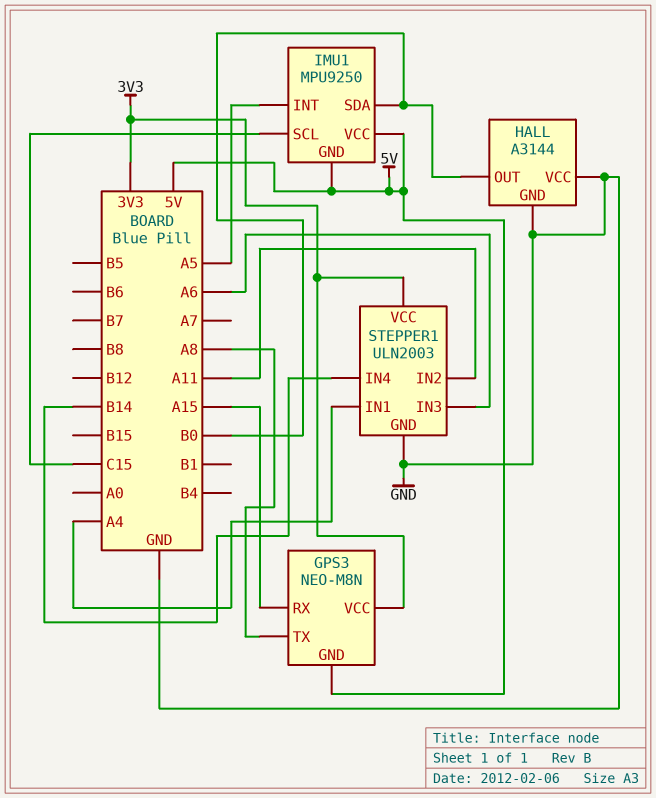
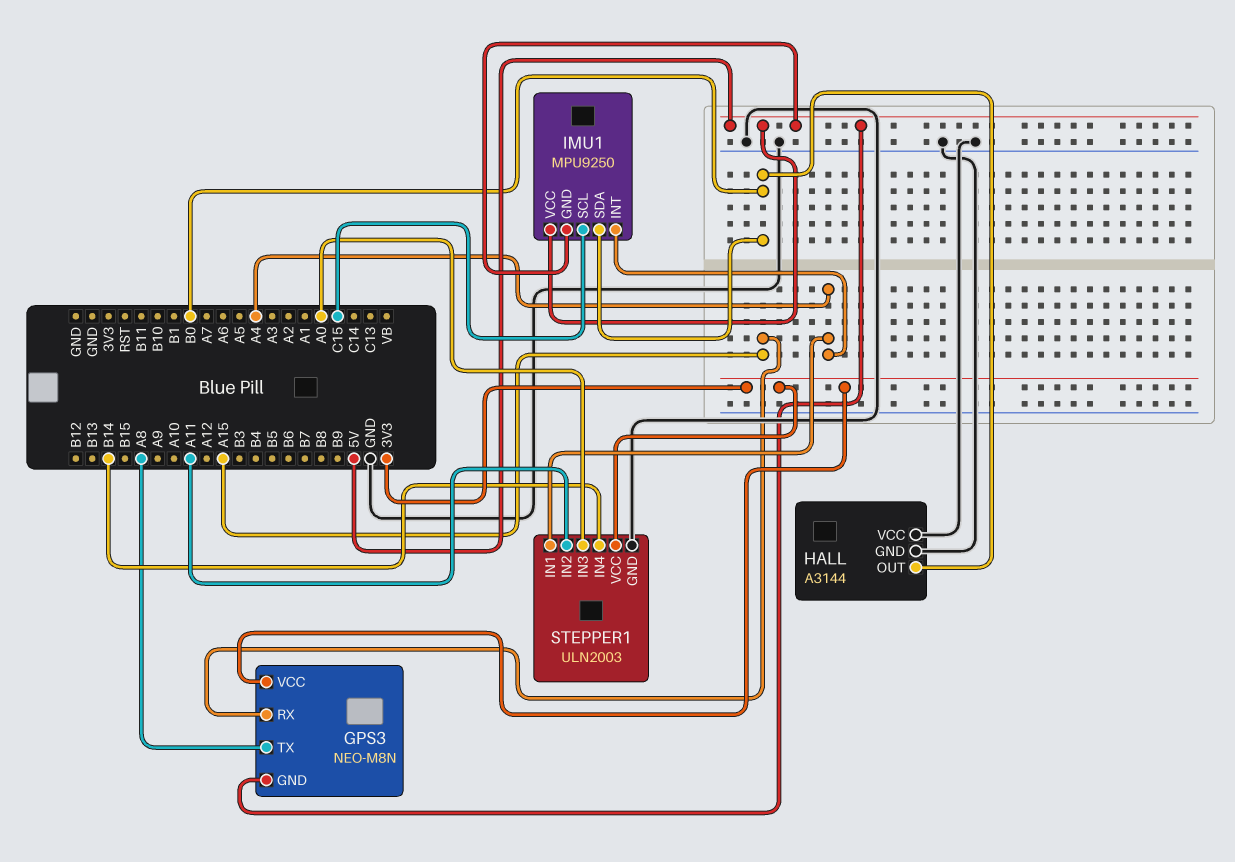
IMU1 pin INT: A5 -> A4
STEPPER1 pin IN3: A6 -> A0

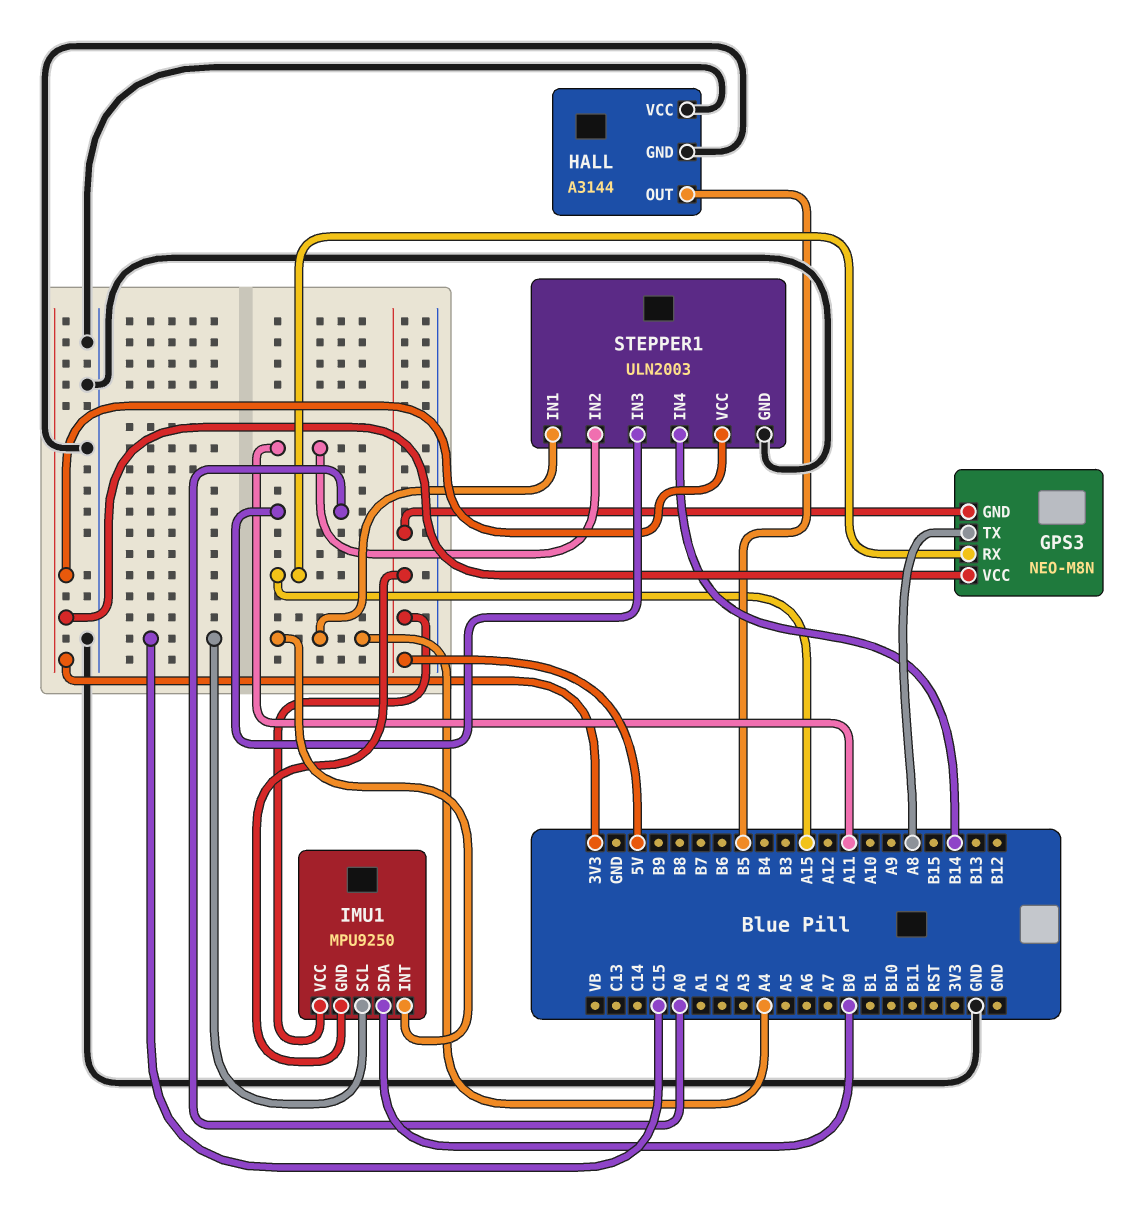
HALL pin OUT: B0 -> B5

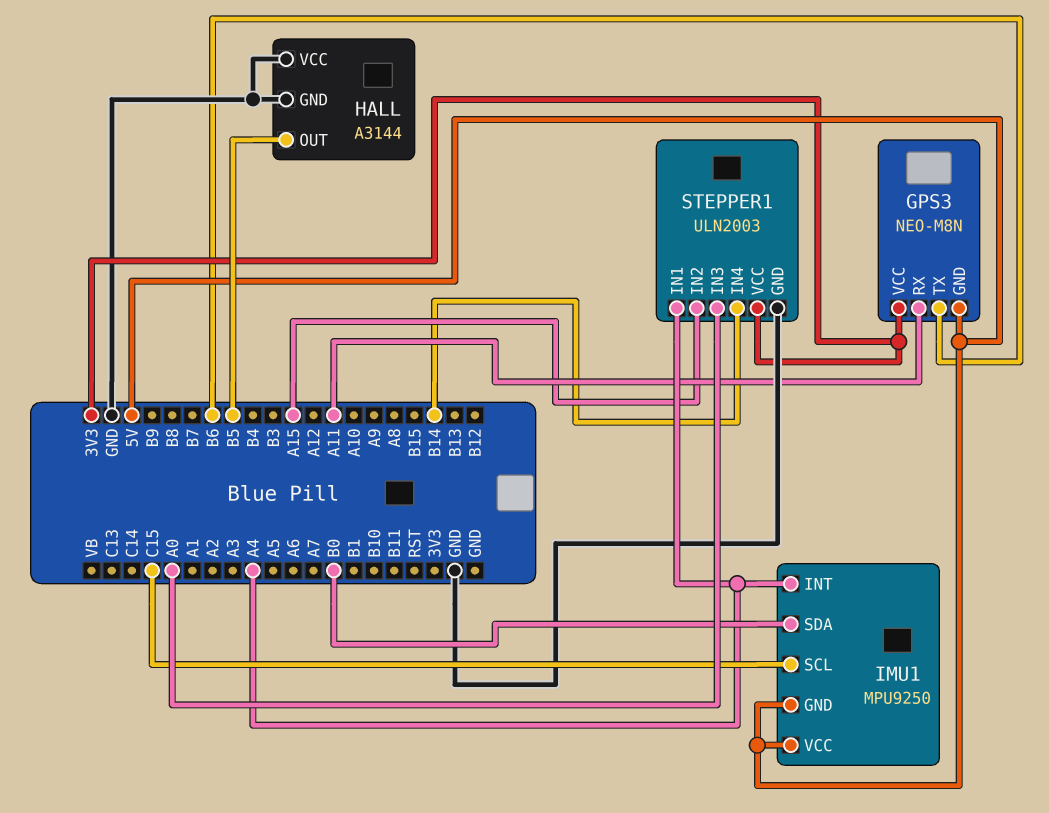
GPS3 pin RX: A15 -> A11
GPS3 pin TX: A8 -> B6
STEPPER1 pin IN2: A11 -> A15

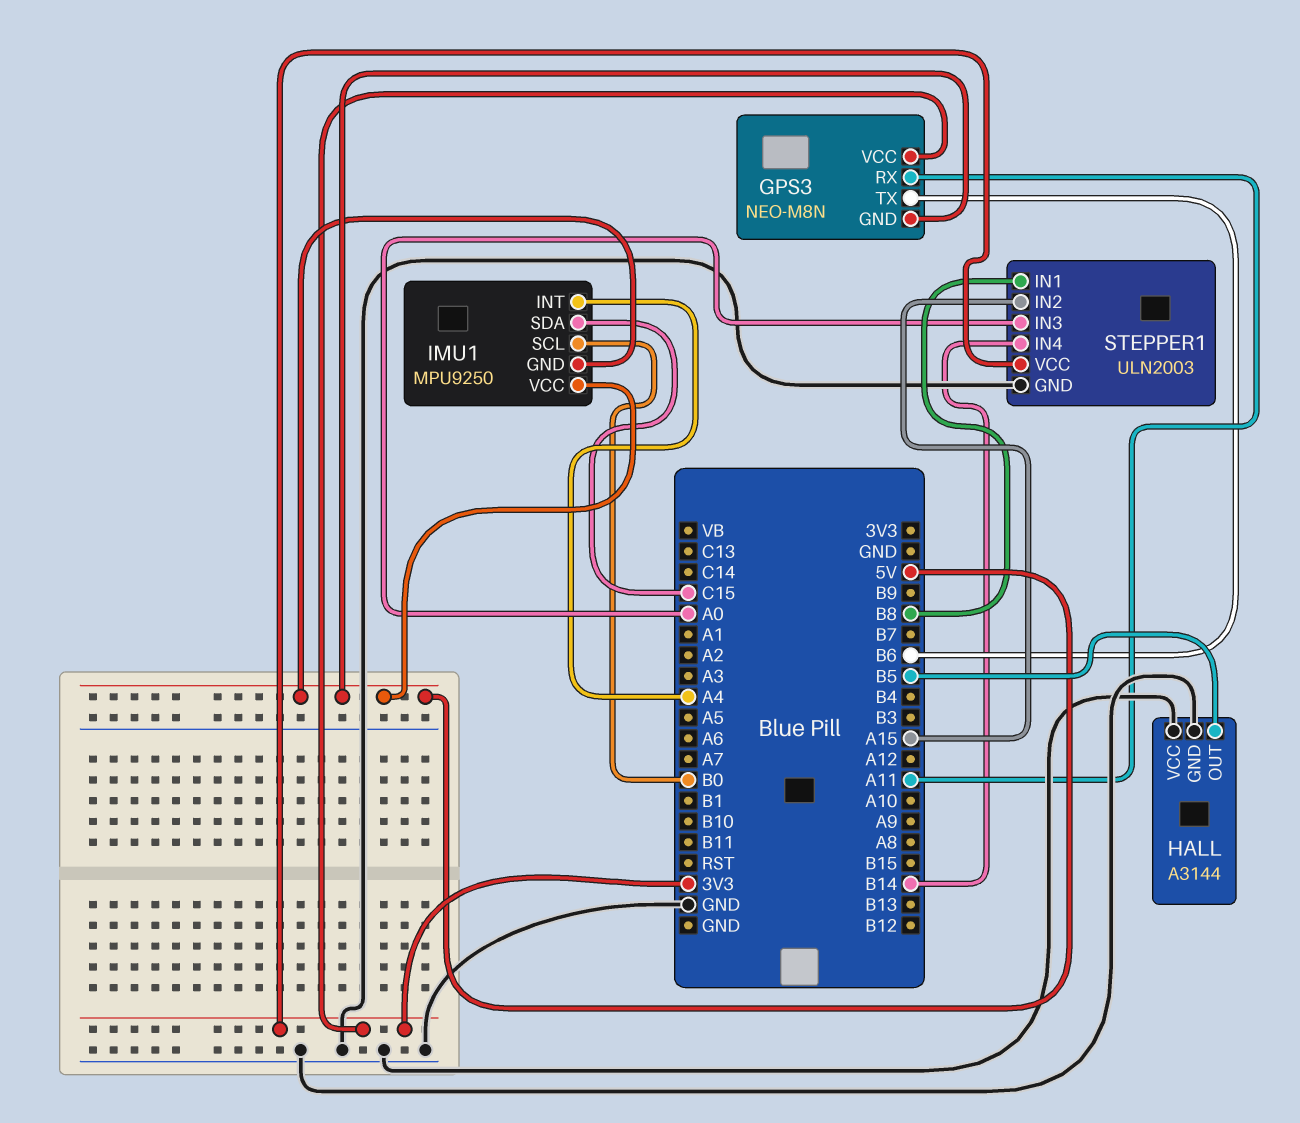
IMU1 pin SCL: C15 -> B0
IMU1 pin SDA: B0 -> C15
STEPPER1 pin IN1: A4 -> B8

